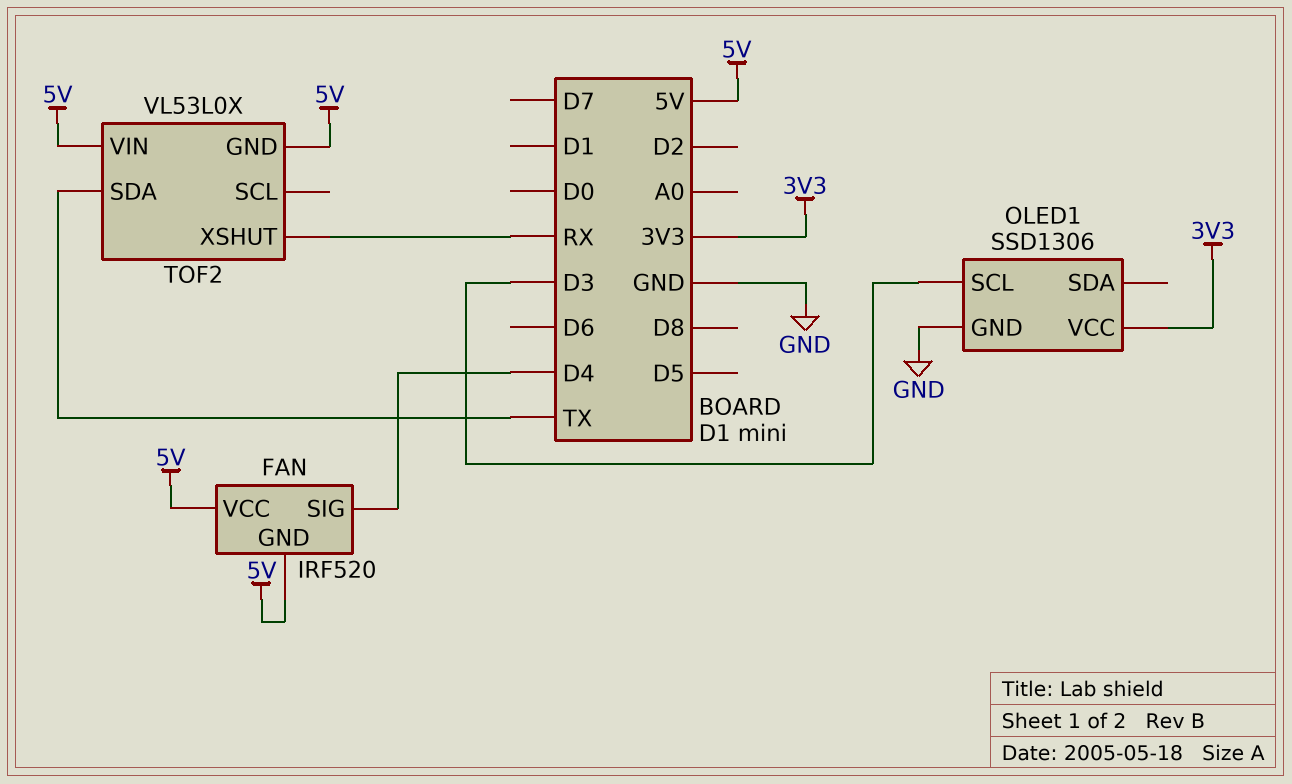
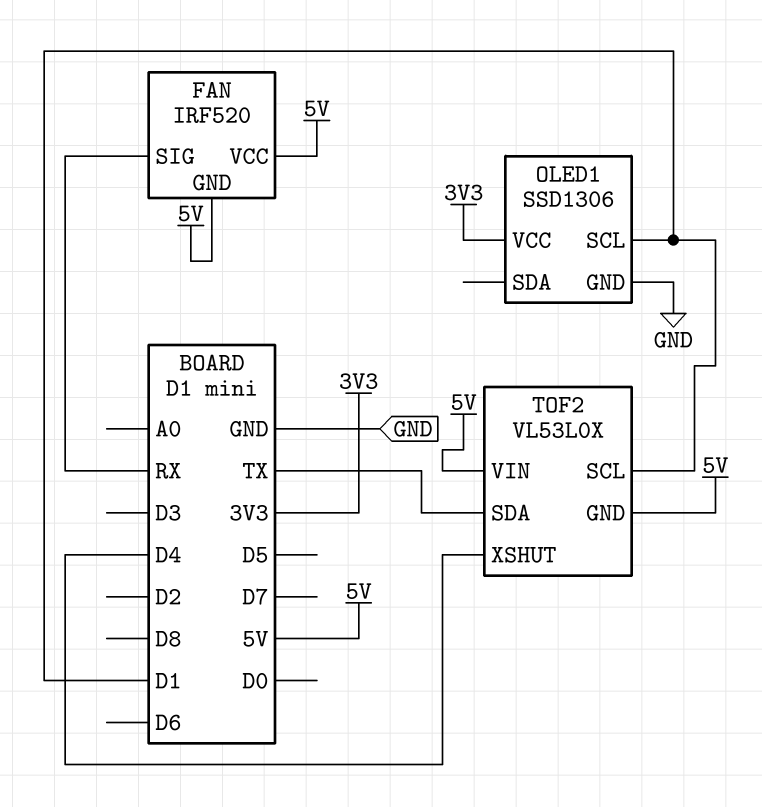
FAN pin SIG: D4 -> RX
OLED1 pin SCL: D3 -> D1
TOF2 pin SCL: none -> D1
TOF2 pin XSHUT: RX -> D4

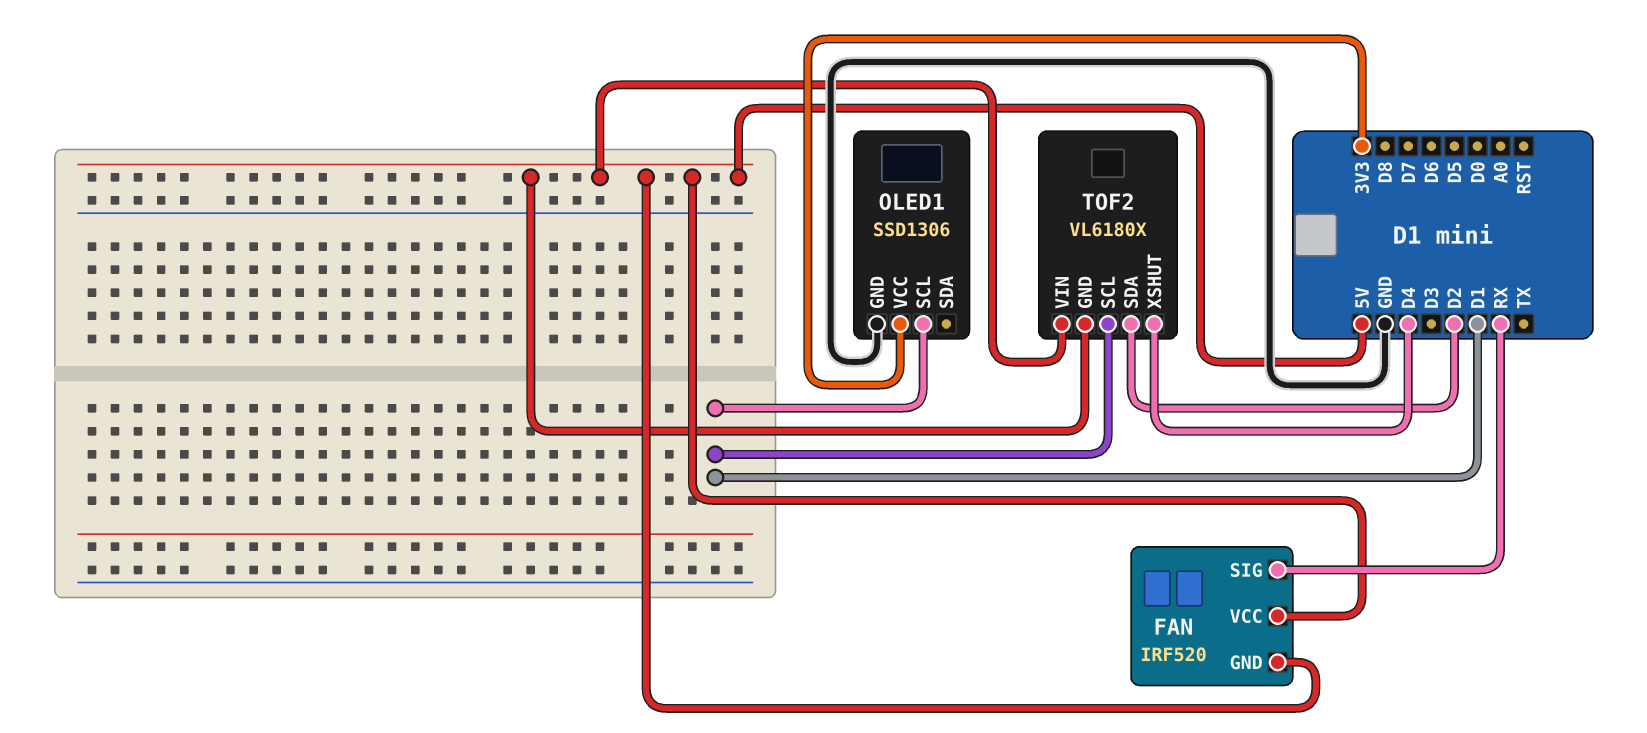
TOF2: VL53L0X -> VL6180X
TOF2 pin SDA: TX -> D2

